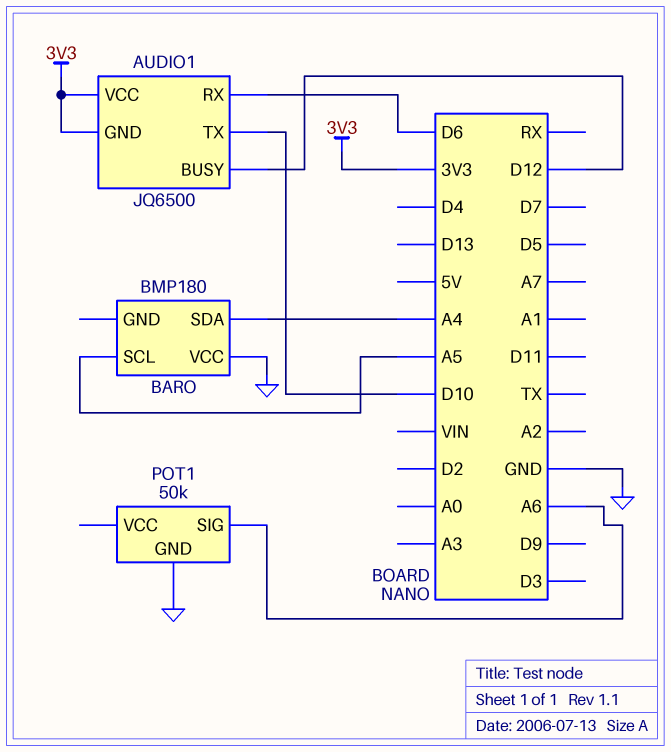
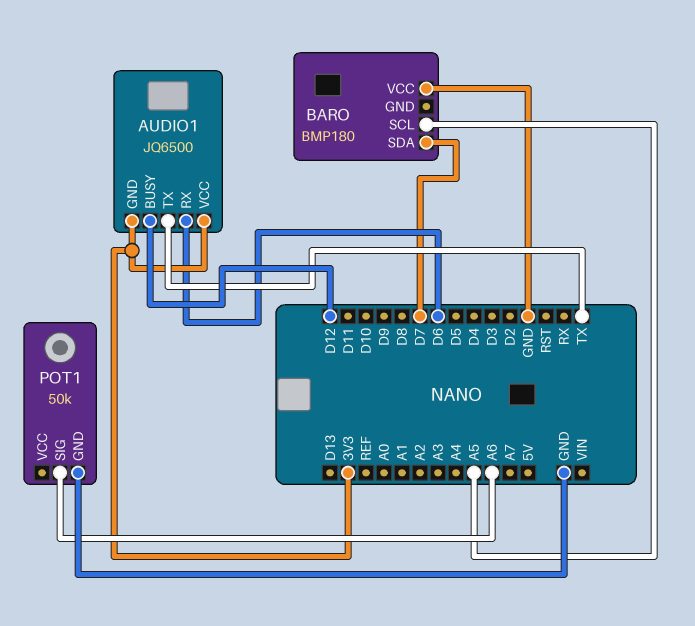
AUDIO1 pin TX: D10 -> TX
BARO pin SDA: A4 -> D7

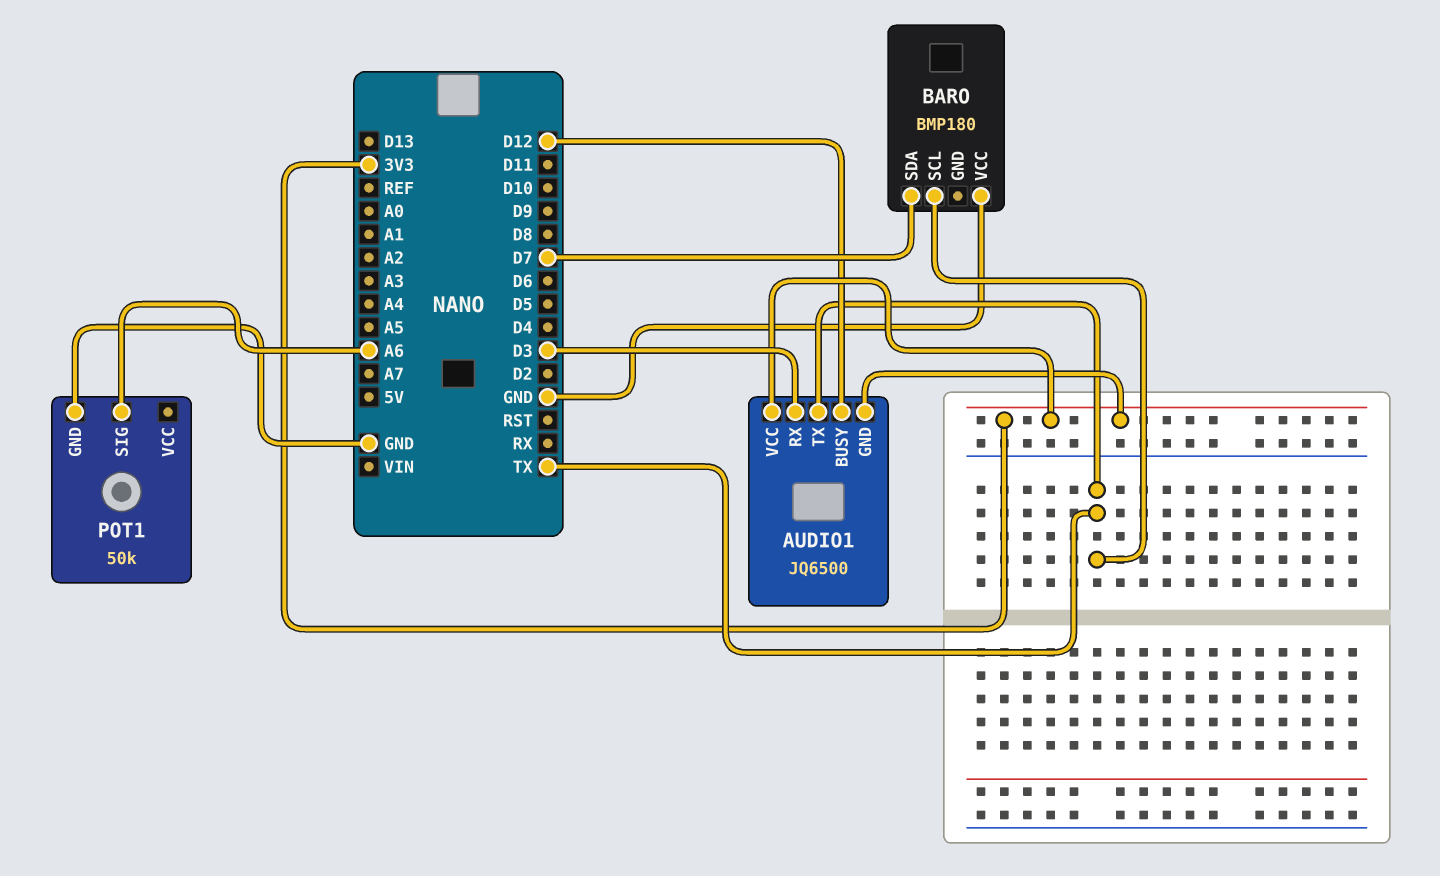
AUDIO1 pin RX: D6 -> D3
BARO pin SCL: A5 -> TX

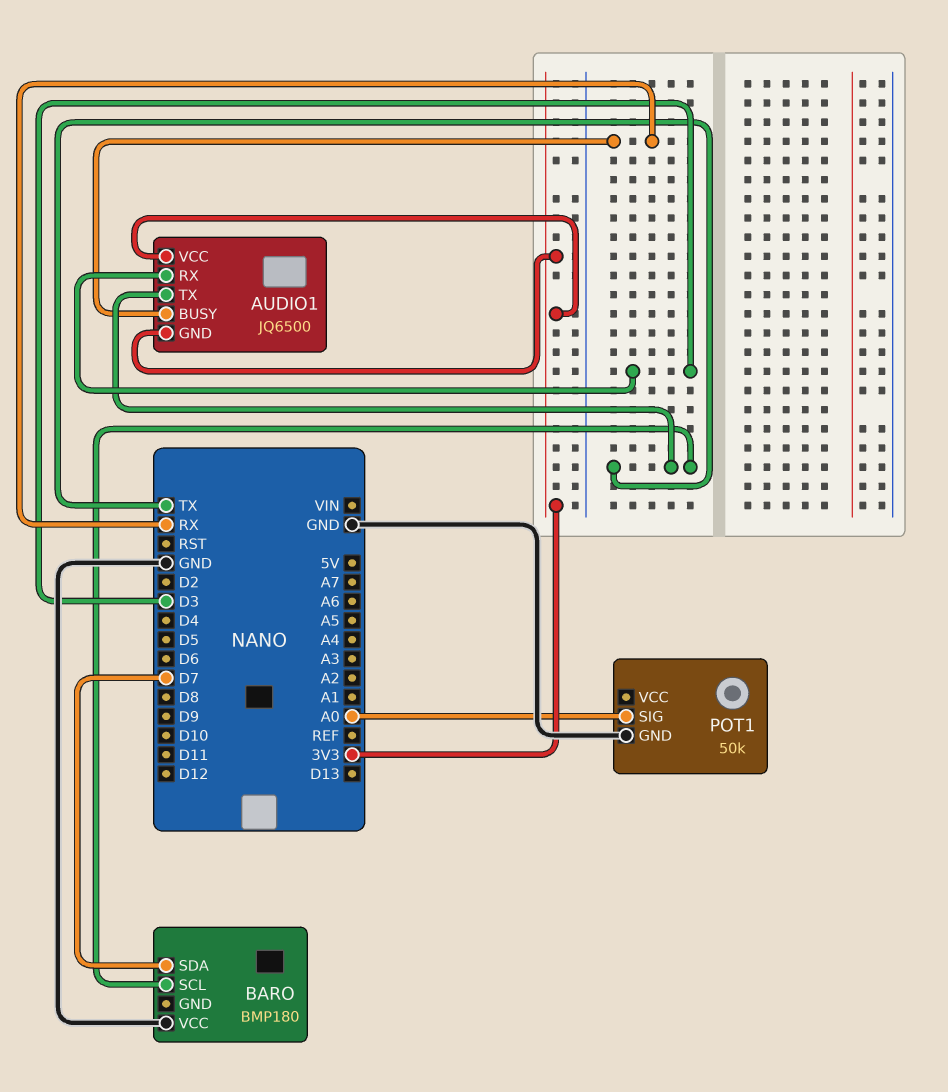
AUDIO1 pin BUSY: D12 -> RX
POT1 pin SIG: A6 -> A0

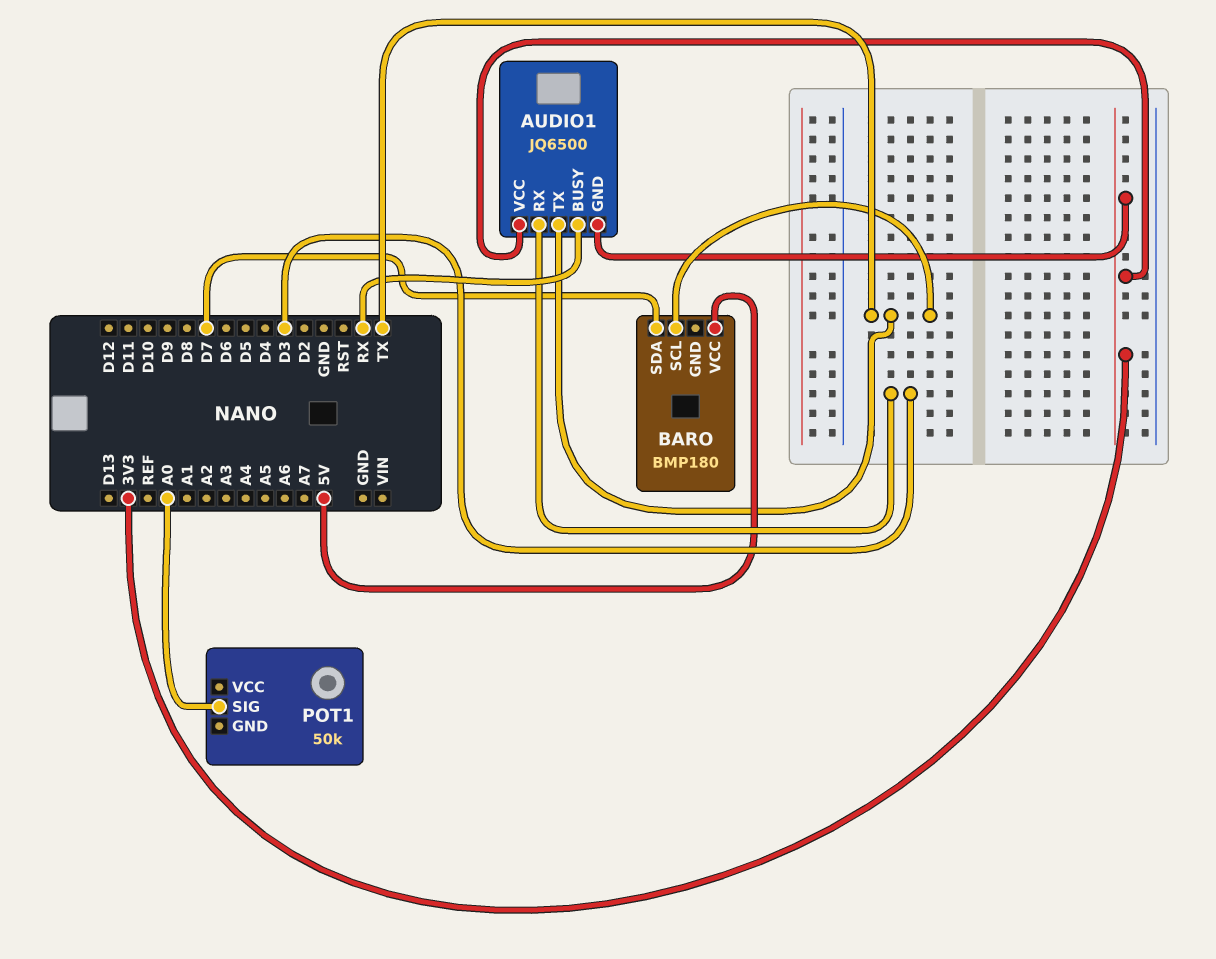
BARO pin VCC: GND -> 5V
POT1 pin GND: GND -> none

